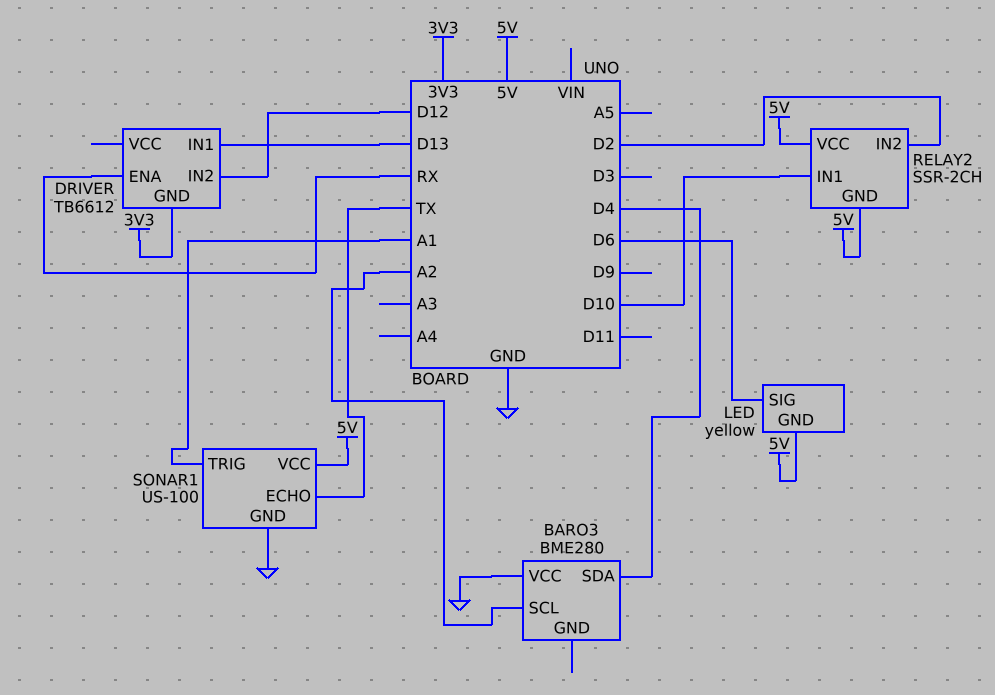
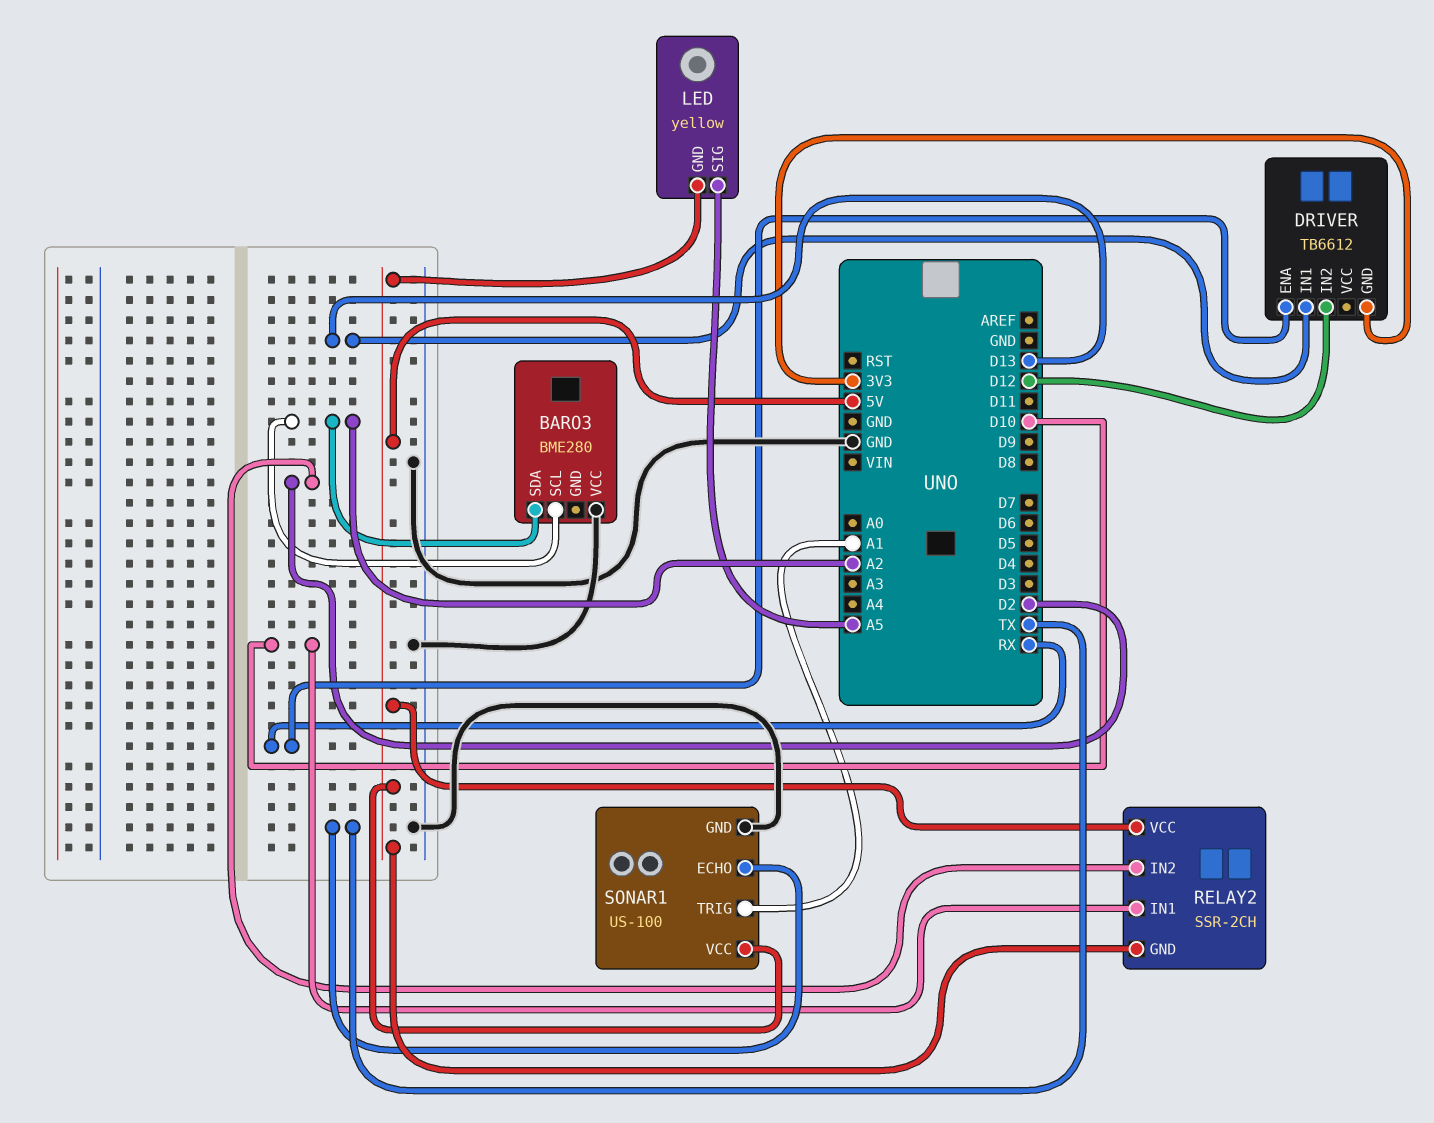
BARO3 pin SDA: D4 -> A2
LED pin SIG: D6 -> A5

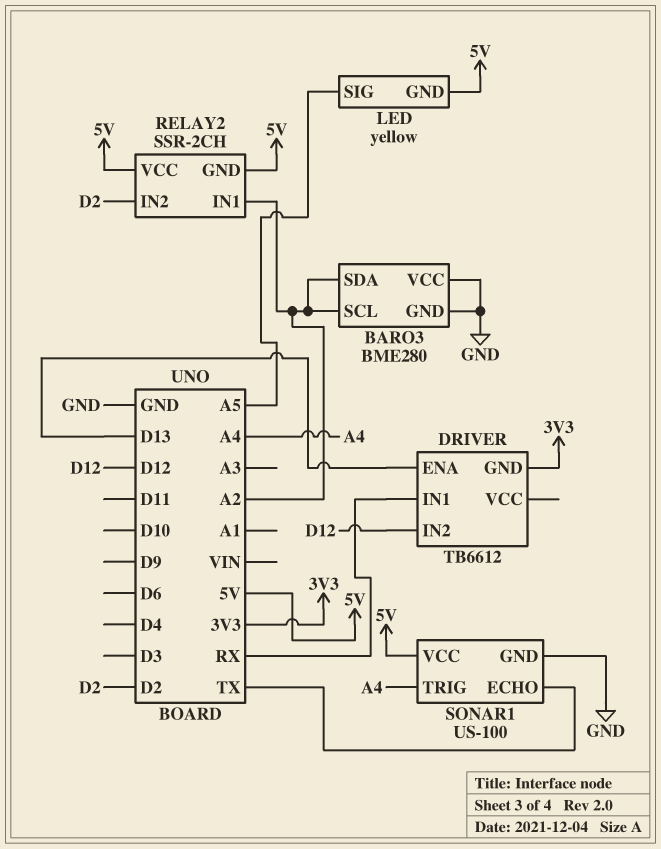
BARO3 pin GND: none -> GND
DRIVER pin ENA: RX -> D13
DRIVER pin IN1: D13 -> RX
RELAY2 pin IN1: D10 -> A2
SONAR1 pin TRIG: A1 -> A4

